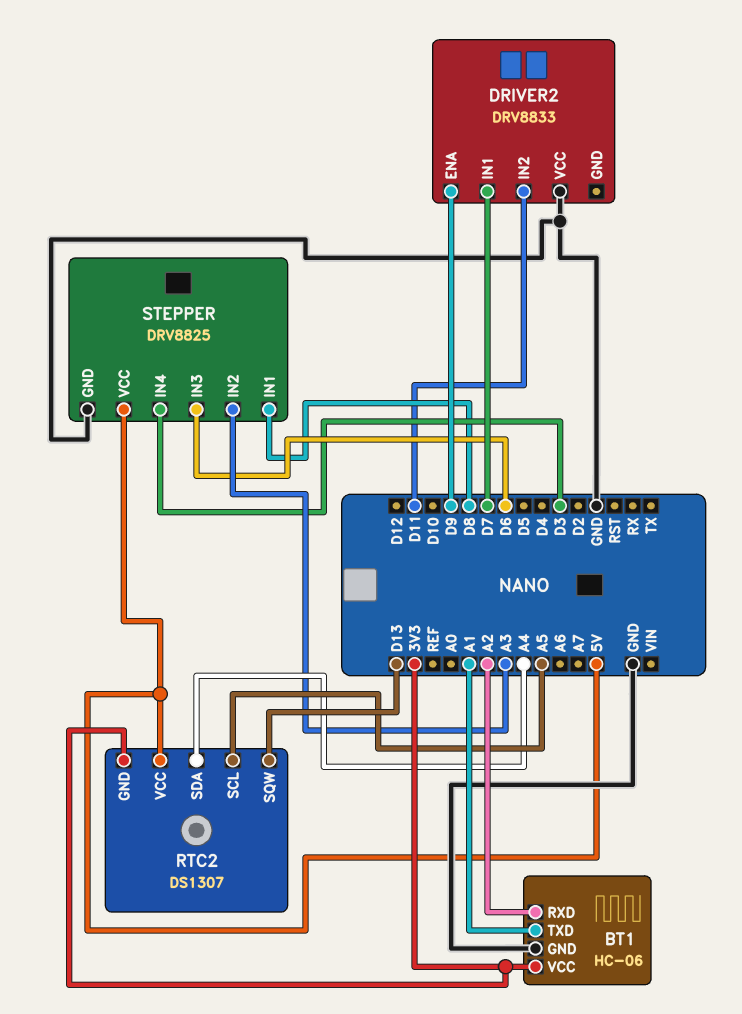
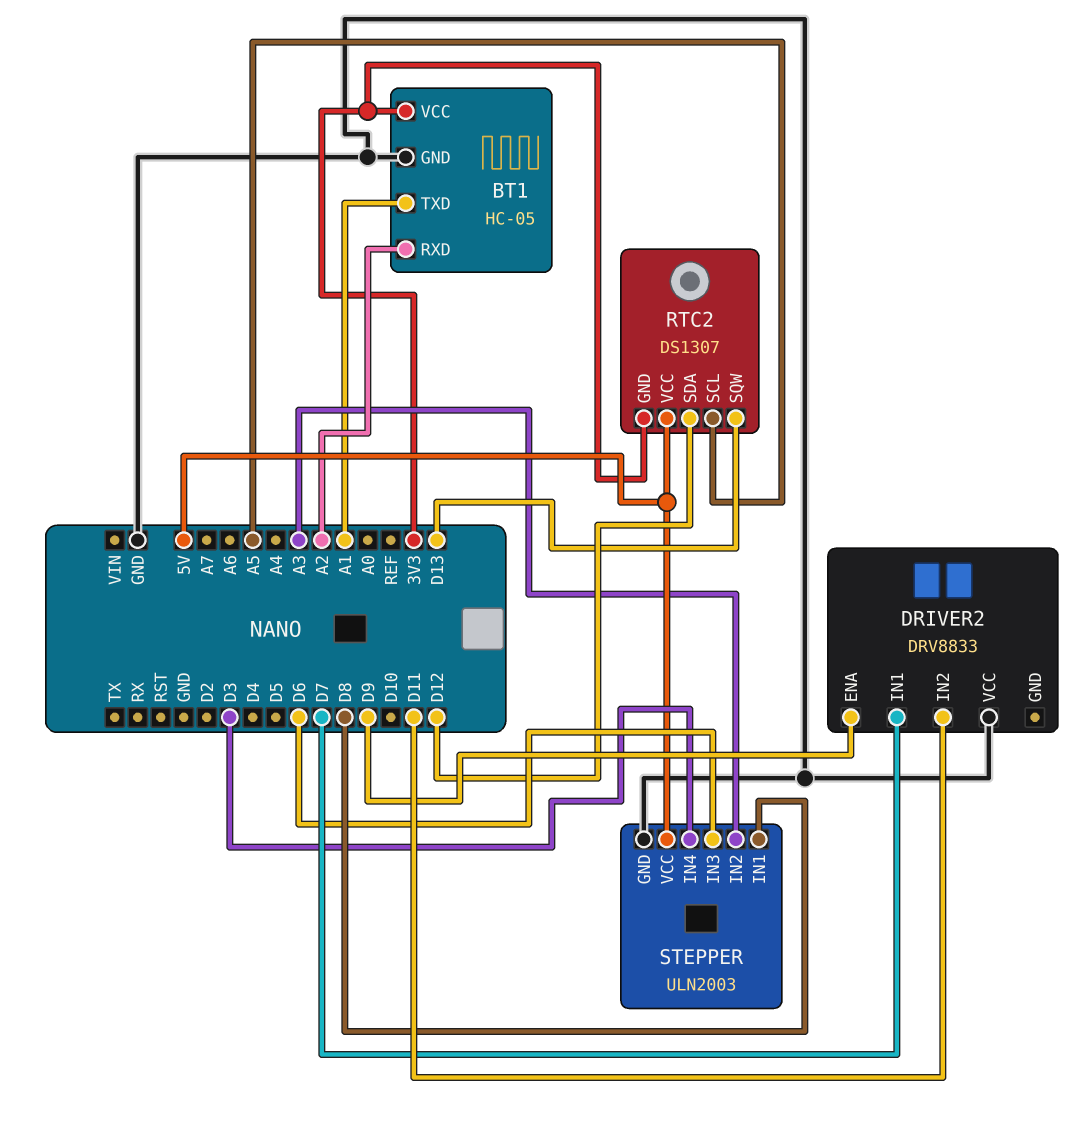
BT1: HC-06 -> HC-05
RTC2 pin SDA: A4 -> D12
STEPPER: DRV8825 -> ULN2003

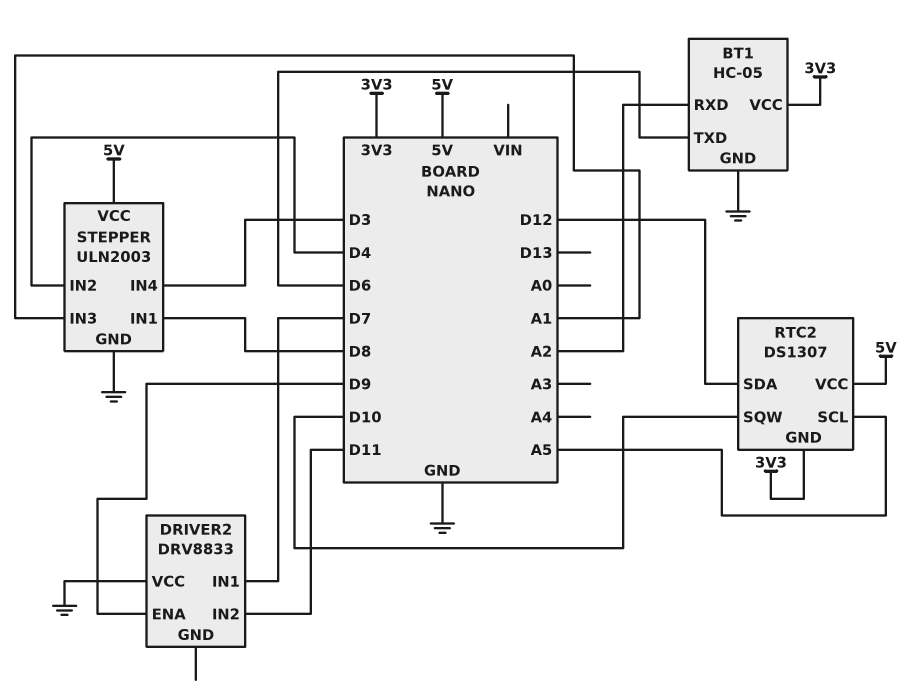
BT1 pin TXD: A1 -> D6
RTC2 pin SQW: D13 -> D10
STEPPER pin IN2: A3 -> D4
STEPPER pin IN3: D6 -> A1

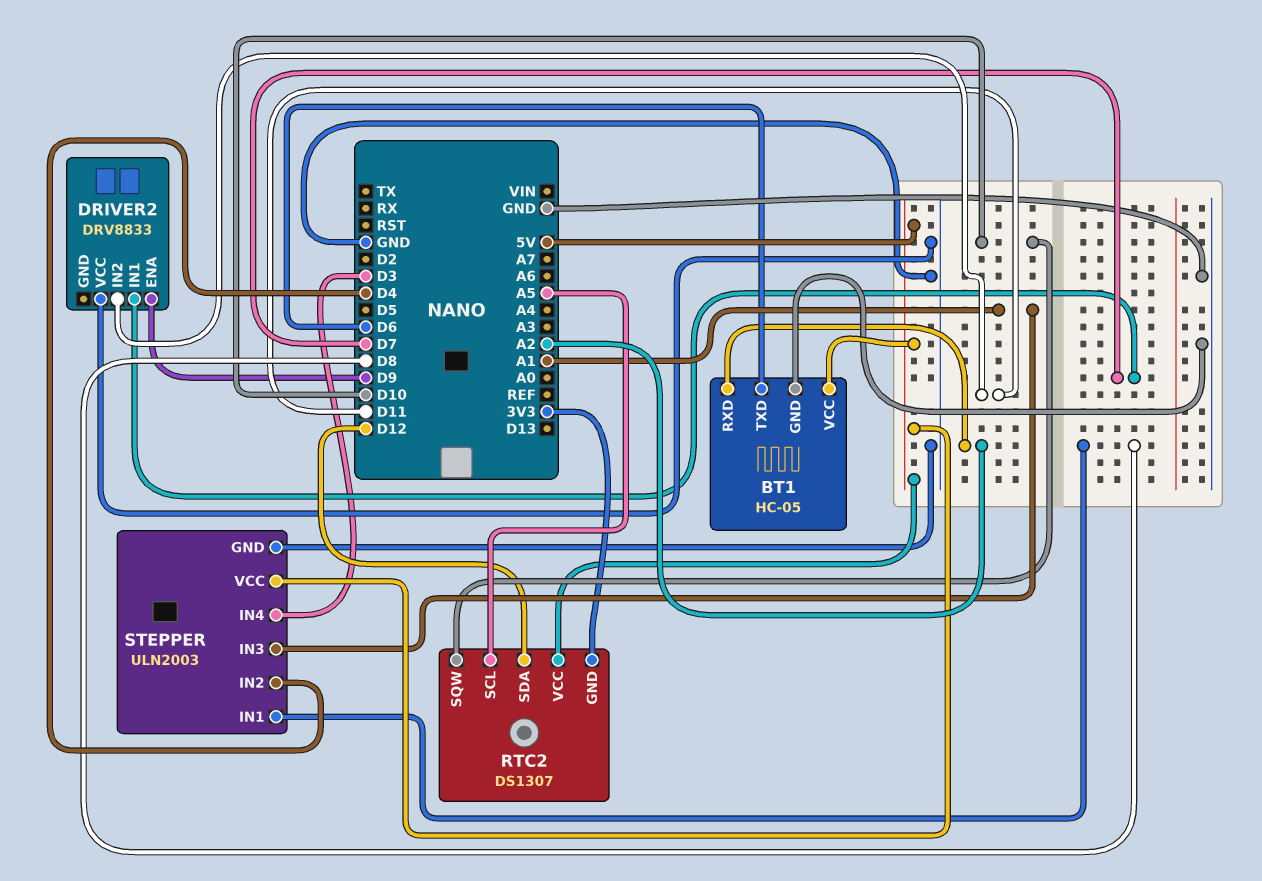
BT1 pin VCC: 3V3 -> 5V

